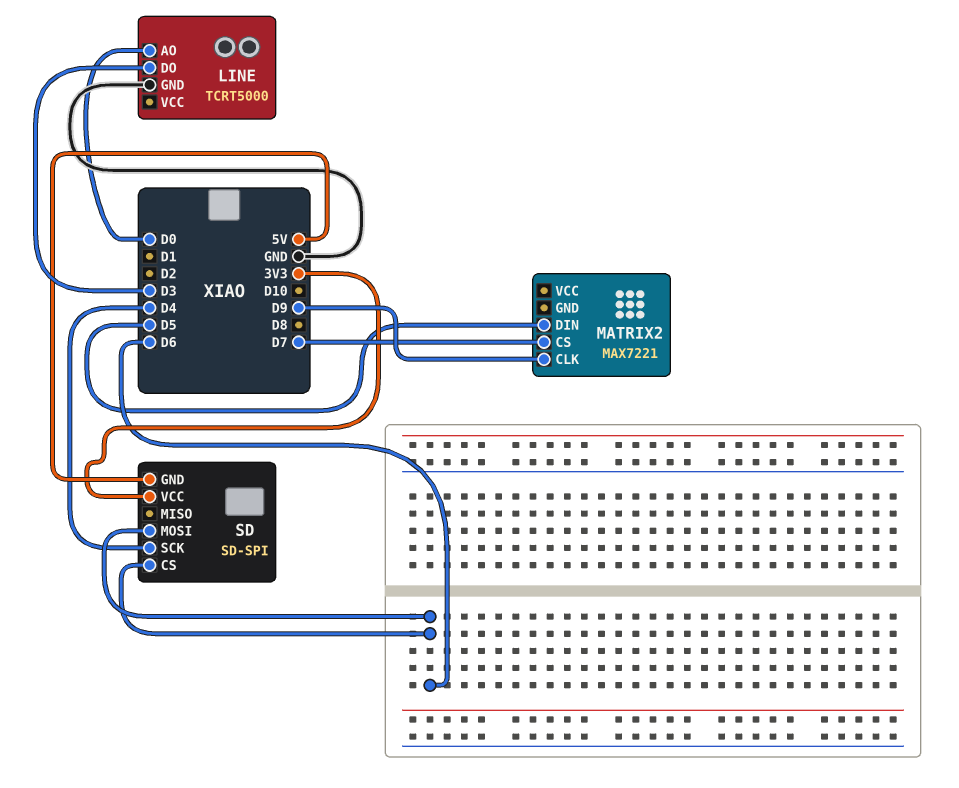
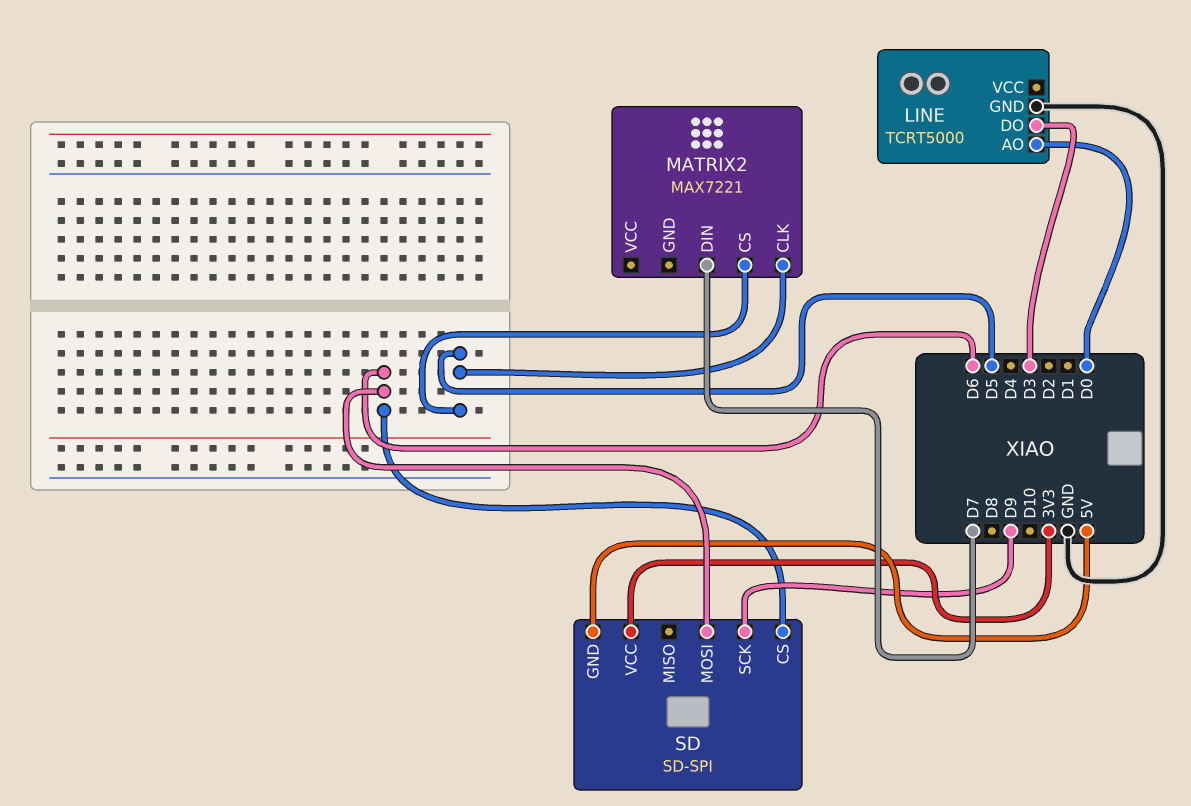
MATRIX2 pin CLK: D9 -> D5
MATRIX2 pin CS: D7 -> D5
MATRIX2 pin DIN: D5 -> D7
SD pin SCK: D4 -> D9

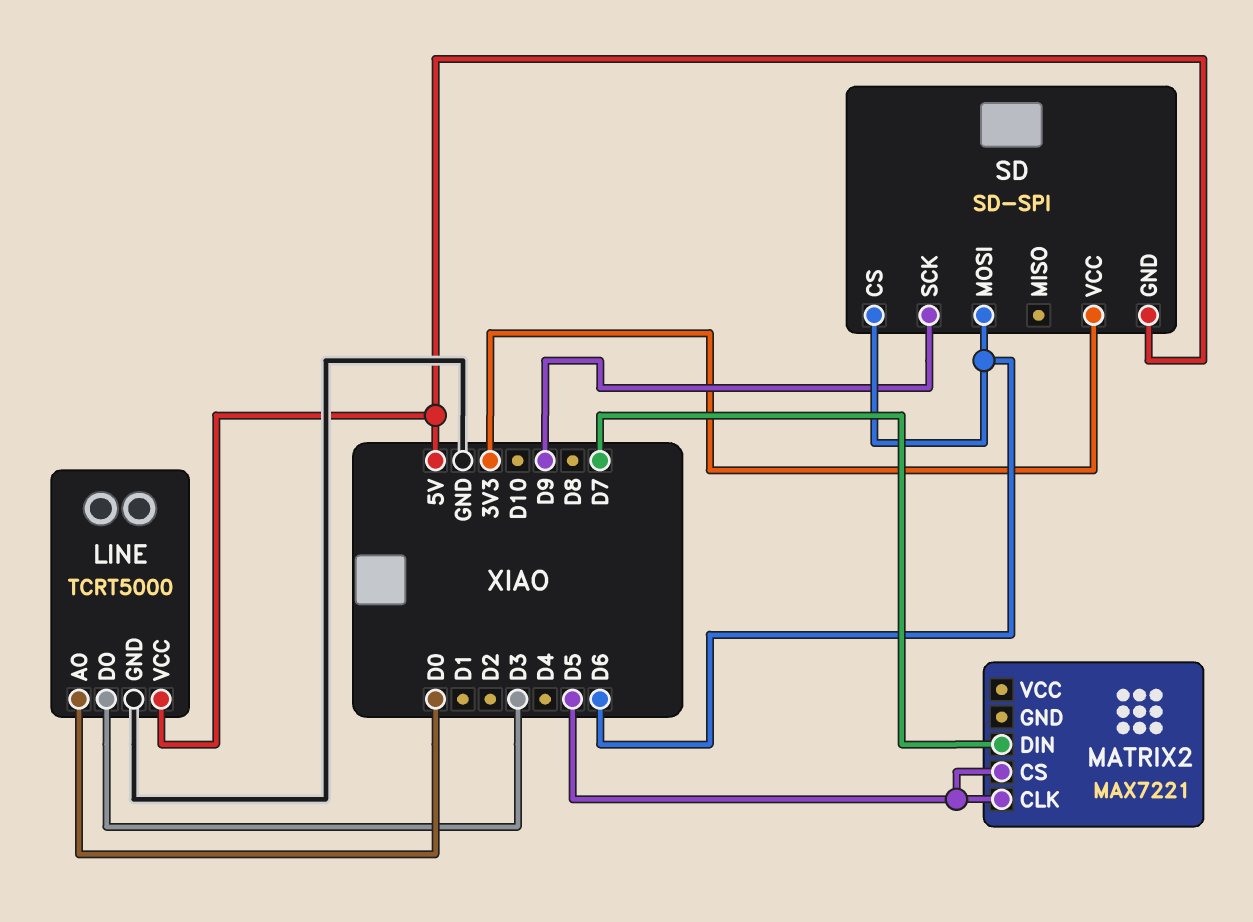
LINE pin VCC: none -> 5V

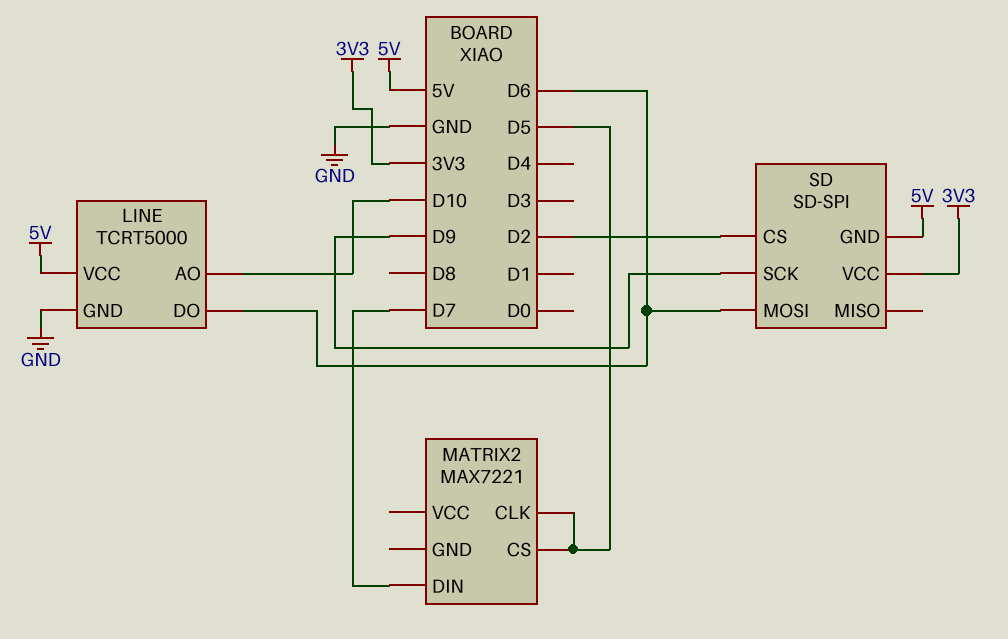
LINE pin AO: D0 -> D10
LINE pin DO: D3 -> D6
SD pin CS: D6 -> D2

